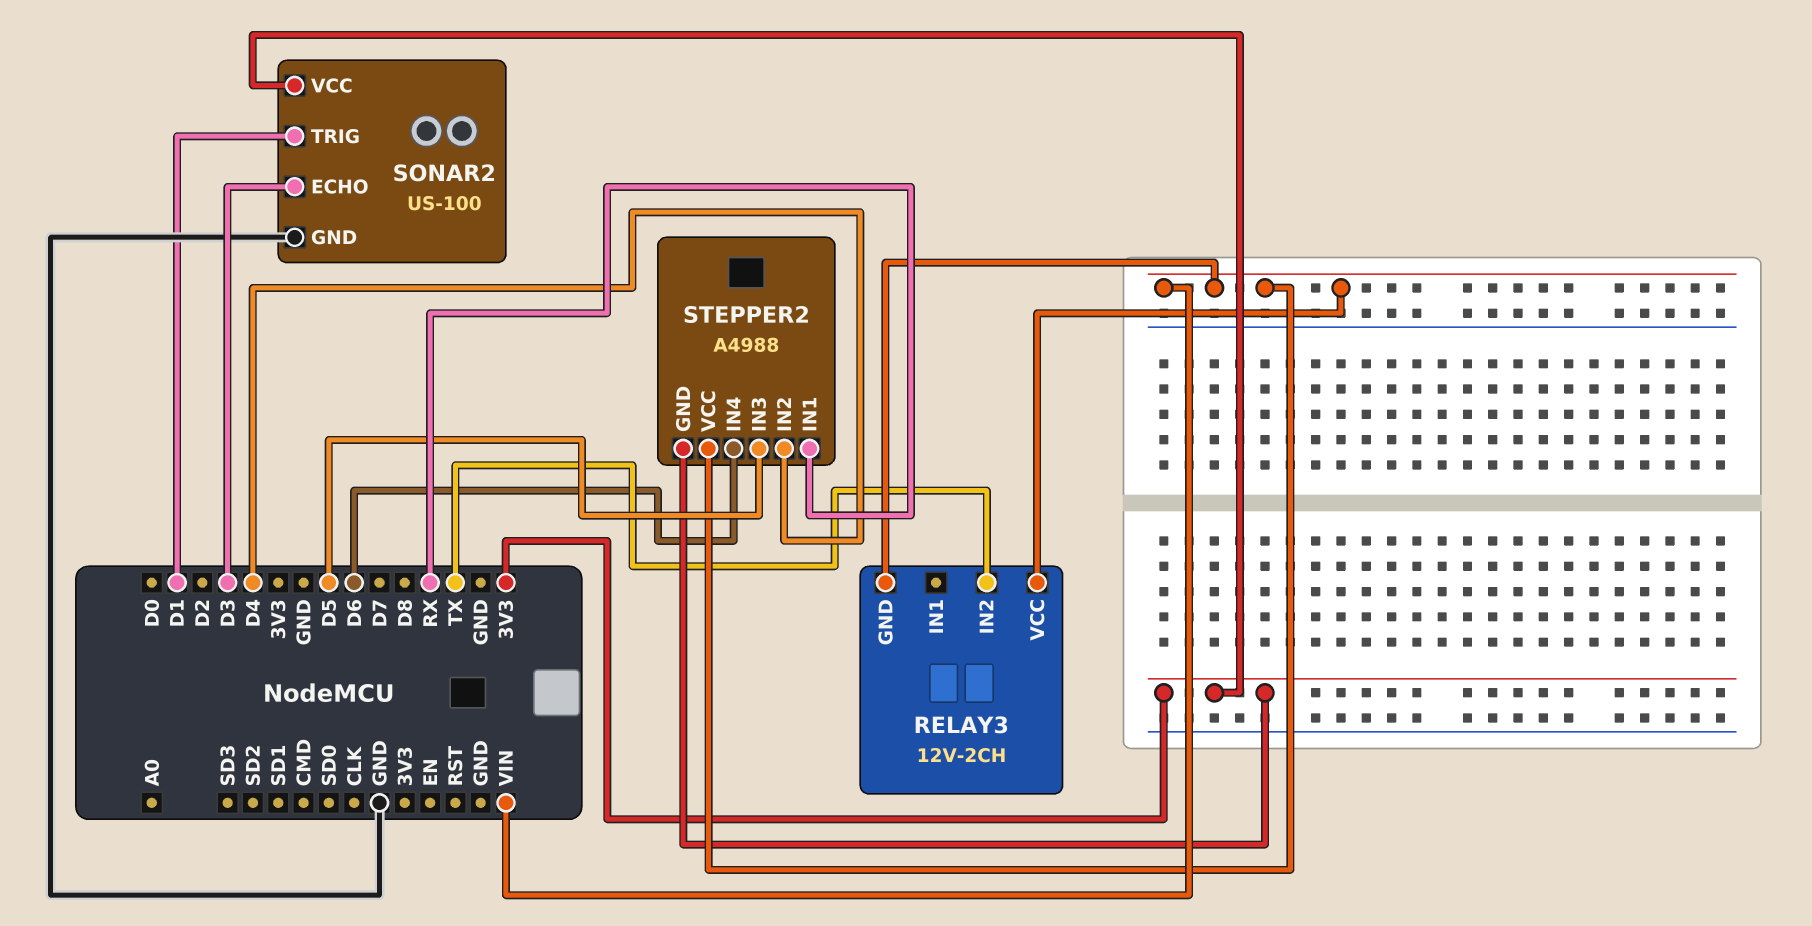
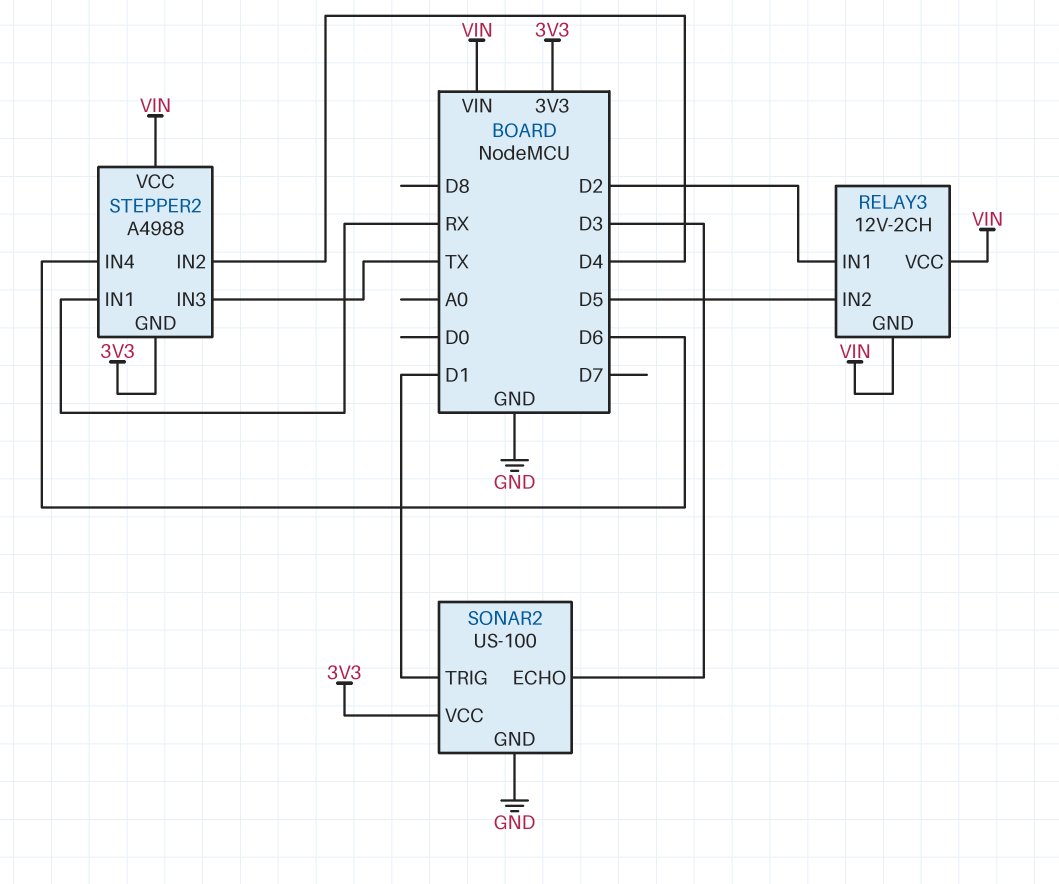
RELAY3 pin IN1: none -> D2
RELAY3 pin IN2: TX -> D5
STEPPER2 pin IN3: D5 -> TX

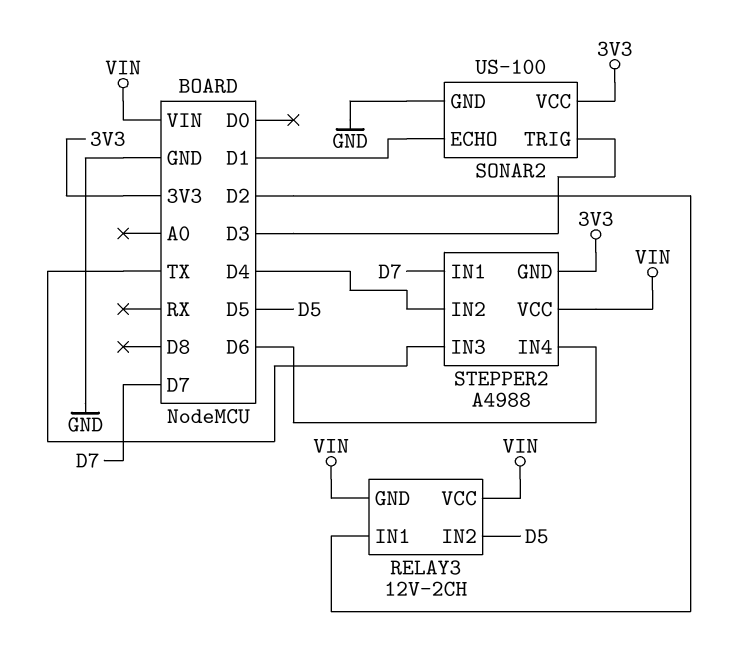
SONAR2 pin ECHO: D3 -> D1
SONAR2 pin TRIG: D1 -> D3
STEPPER2 pin IN1: RX -> D7

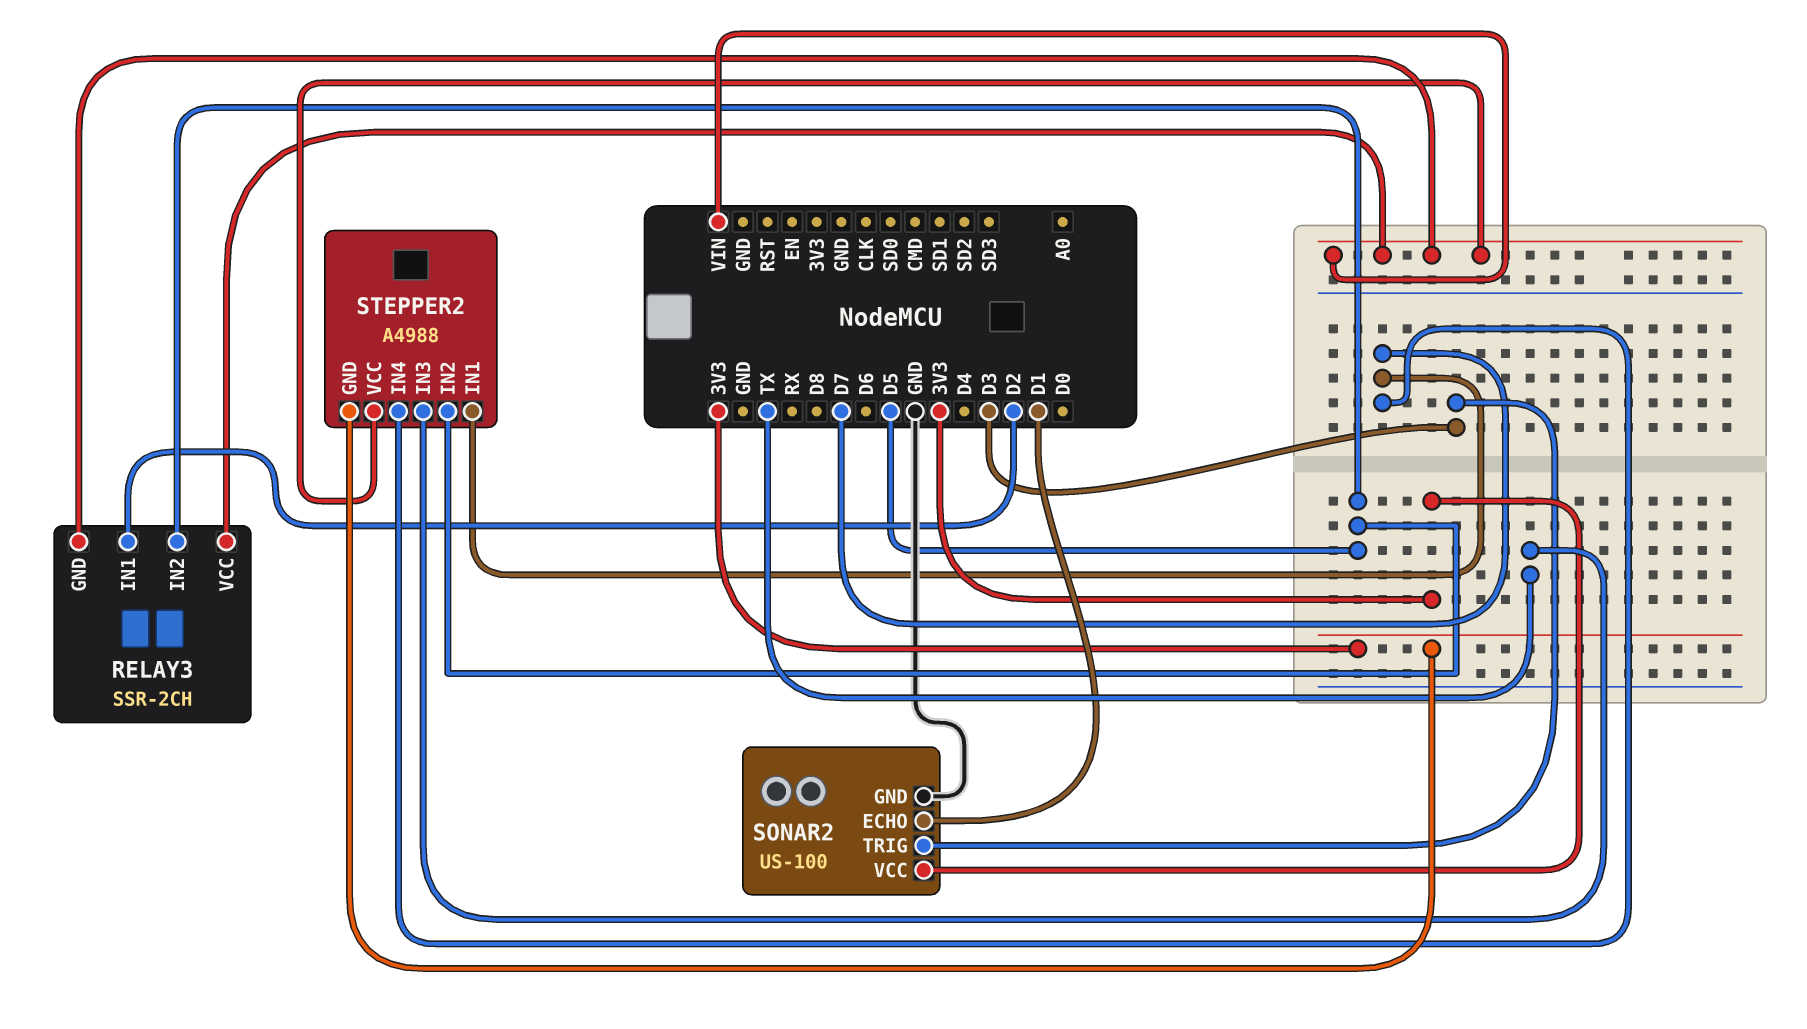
RELAY3: 12V-2CH -> SSR-2CH
STEPPER2 pin IN2: D4 -> D5
STEPPER2 pin IN4: D6 -> D7

